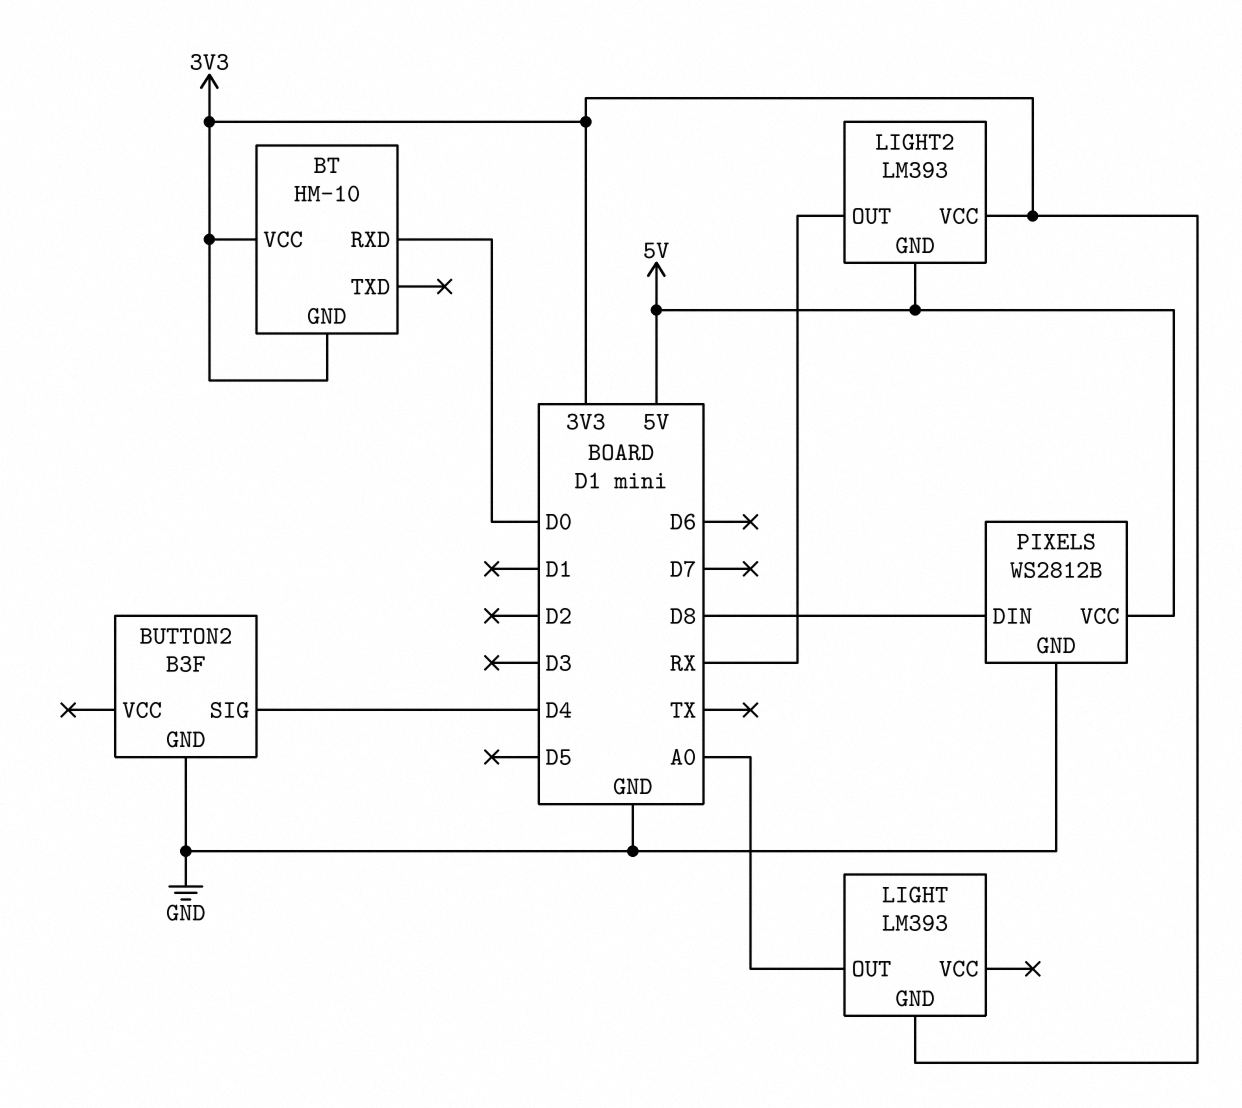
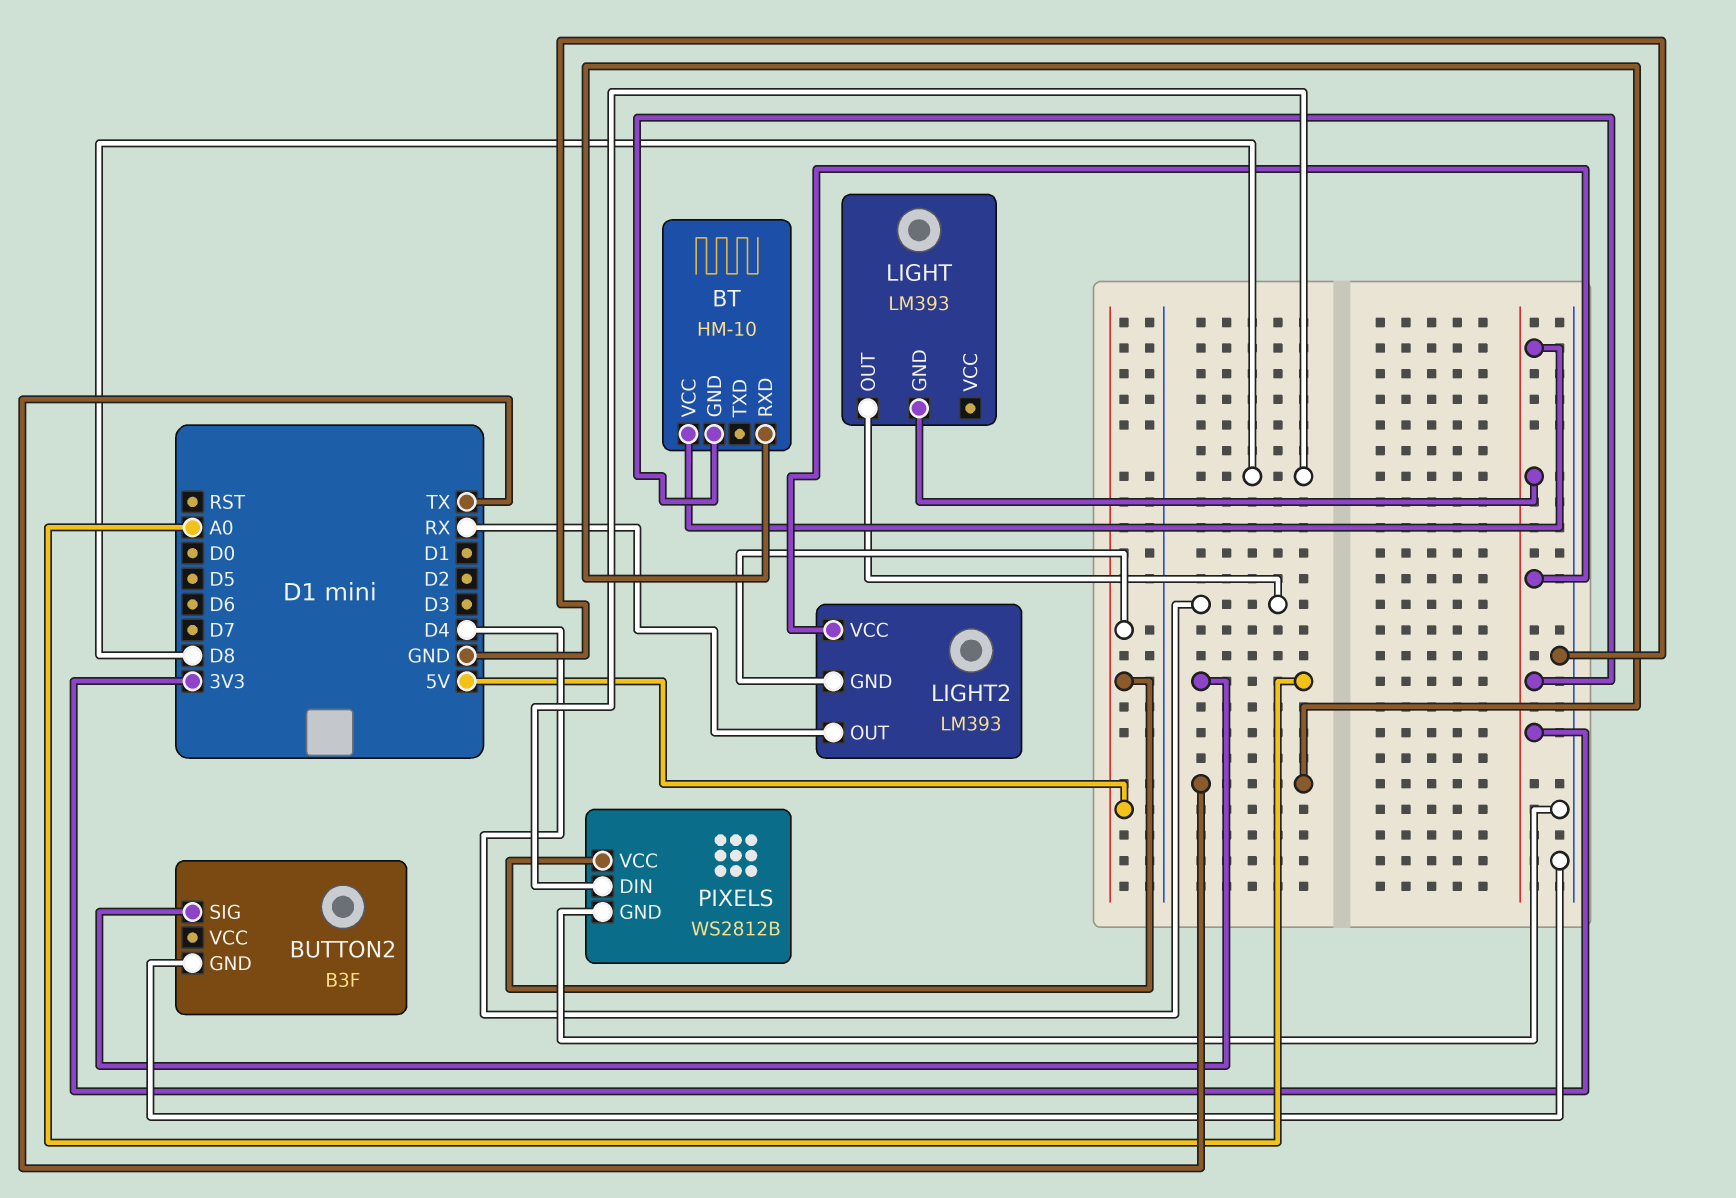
BT pin RXD: D0 -> TX
BUTTON2 pin SIG: D4 -> A0
LIGHT pin OUT: A0 -> D4

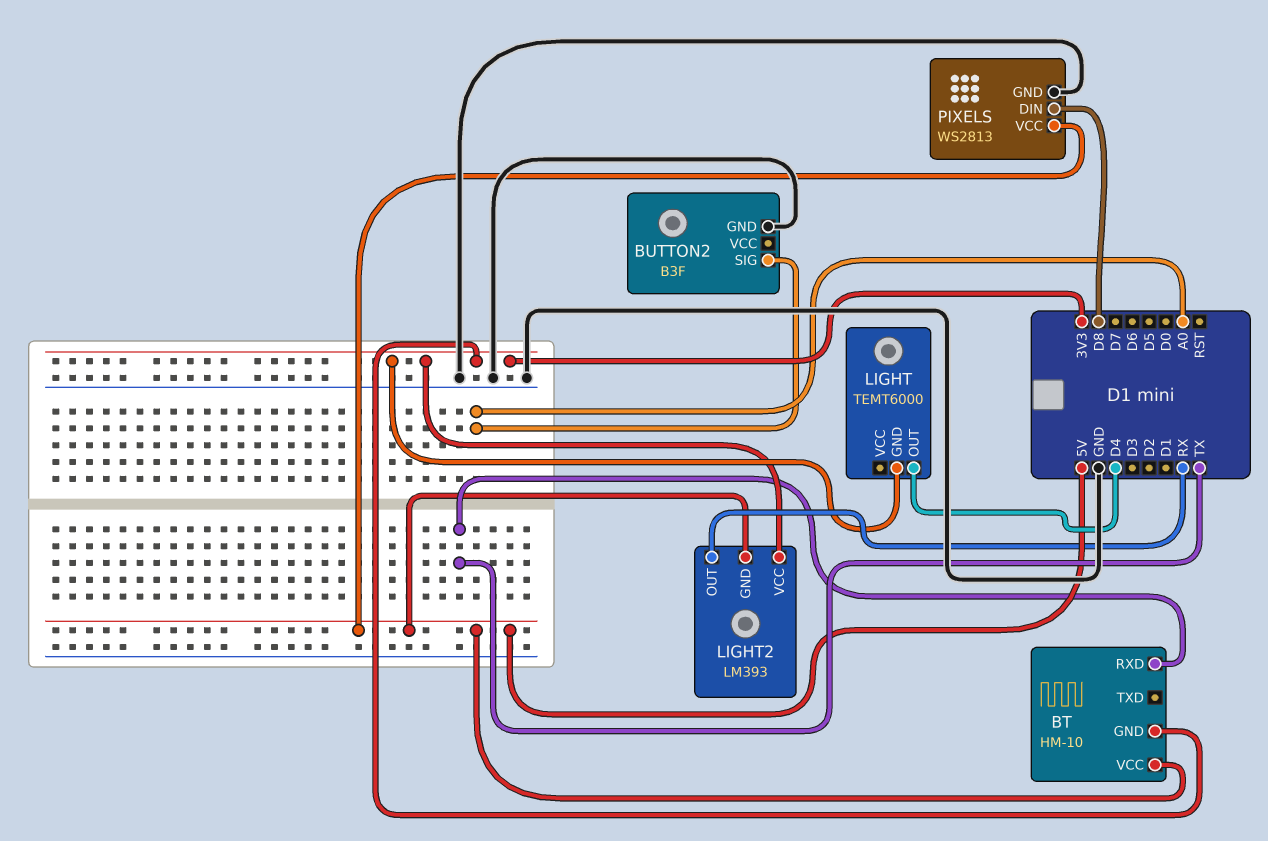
BT pin VCC: 3V3 -> 5V
LIGHT: LM393 -> TEMT6000
PIXELS: WS2812B -> WS2813

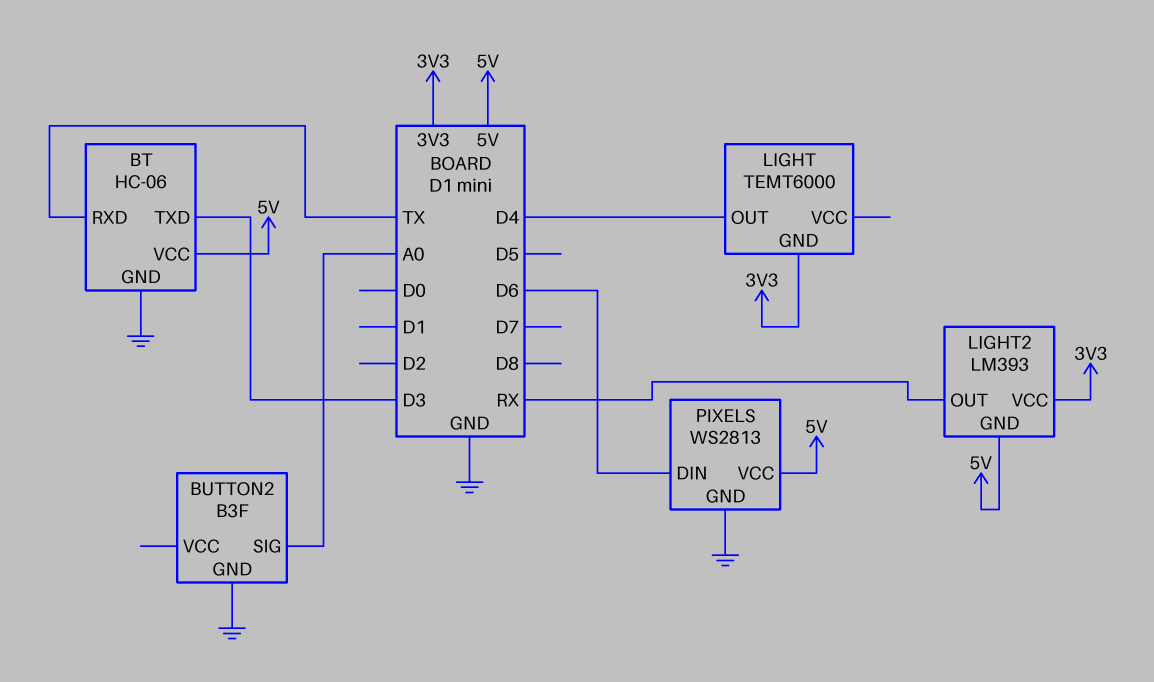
BT: HM-10 -> HC-06
BT pin GND: 3V3 -> GND
BT pin TXD: none -> D3
PIXELS pin DIN: D8 -> D6

